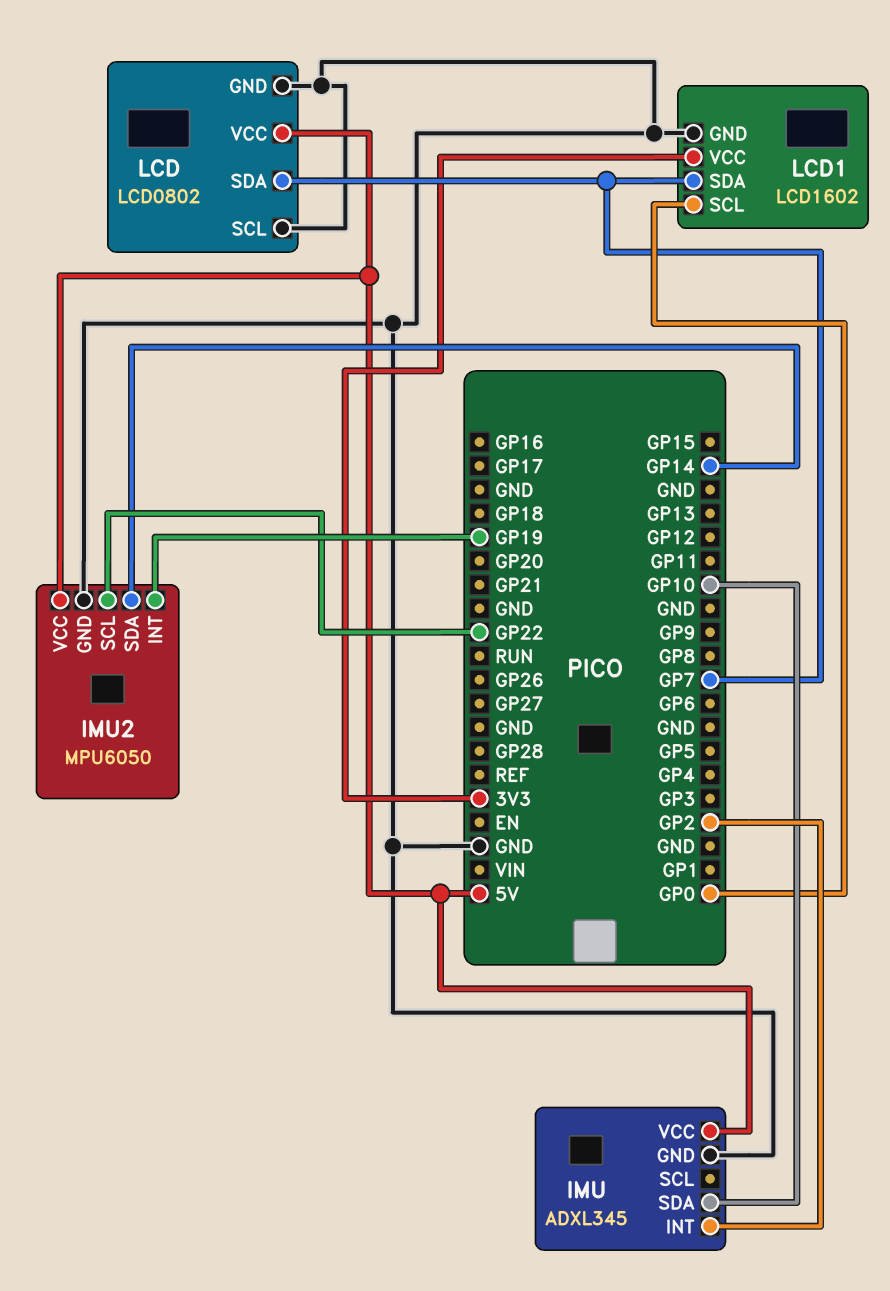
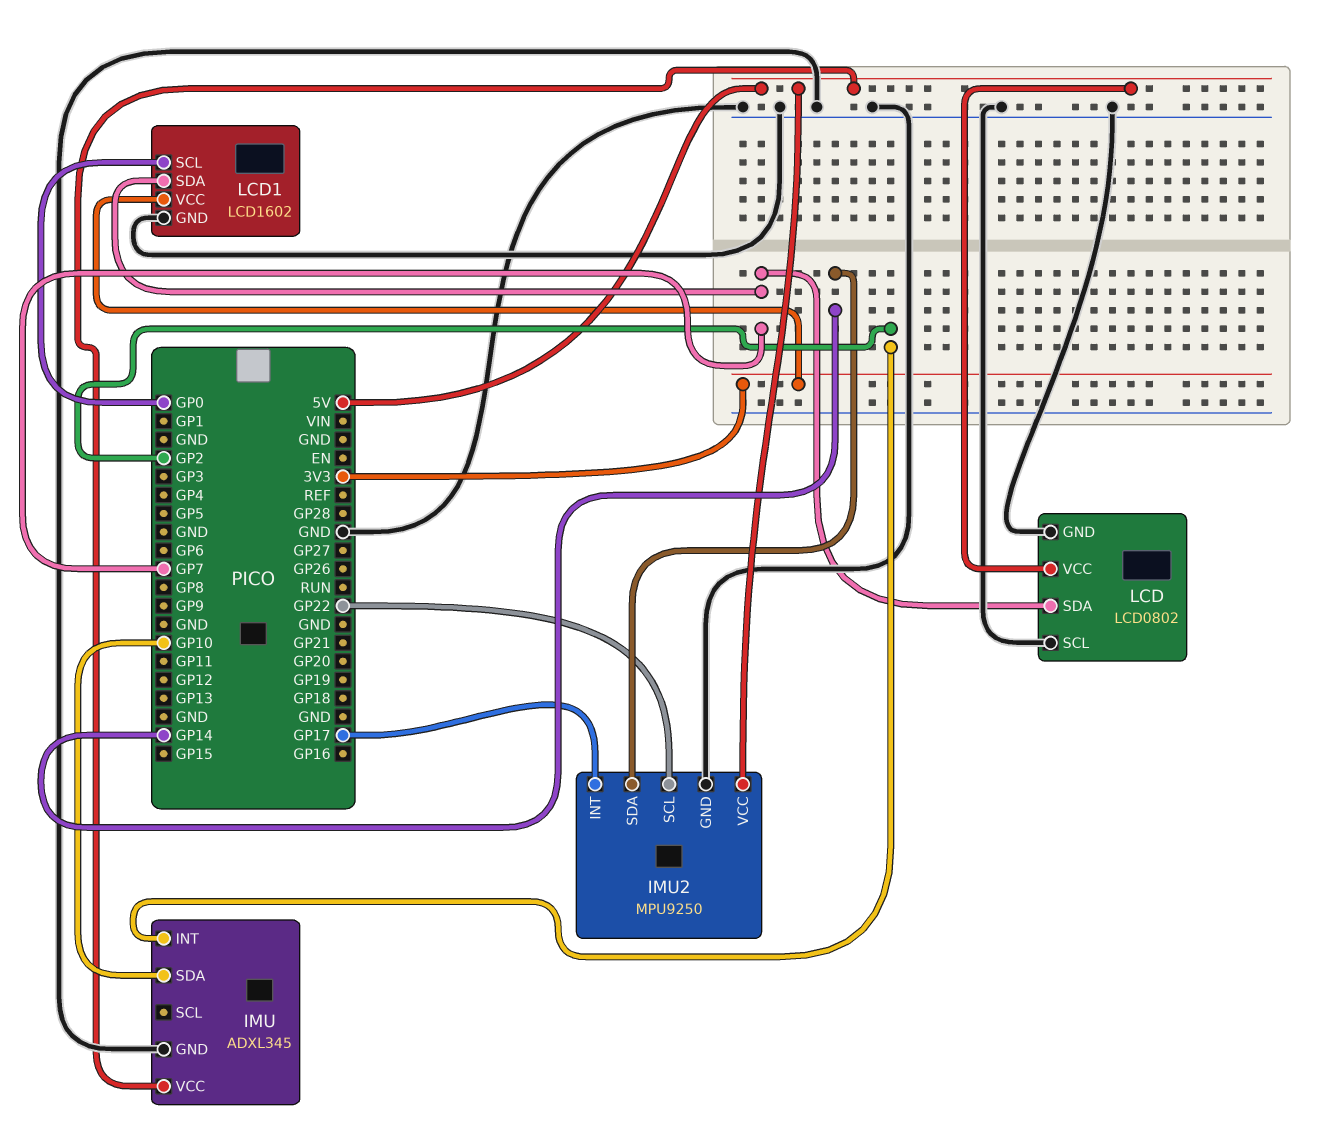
IMU2: MPU6050 -> MPU9250
IMU2 pin INT: GP19 -> GP17

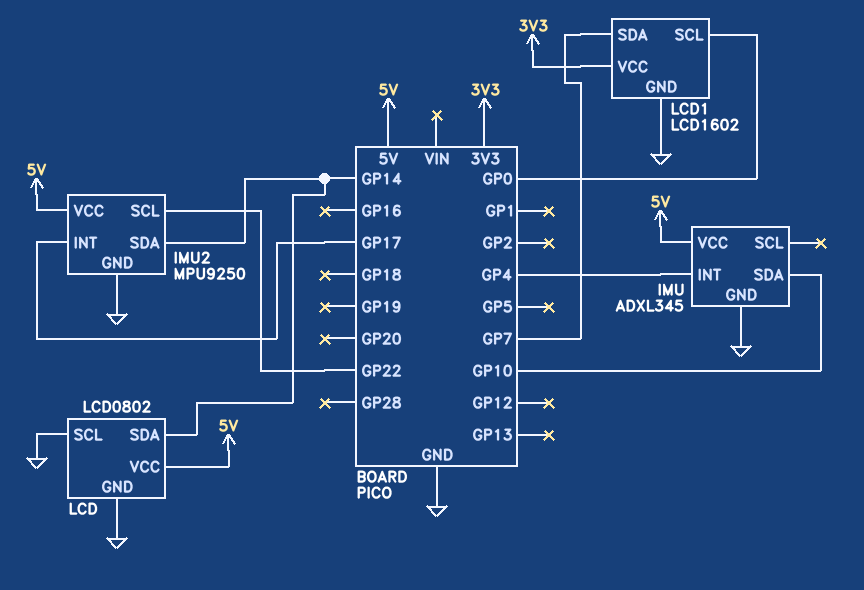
IMU pin INT: GP2 -> GP4
LCD pin SDA: GP7 -> GP14

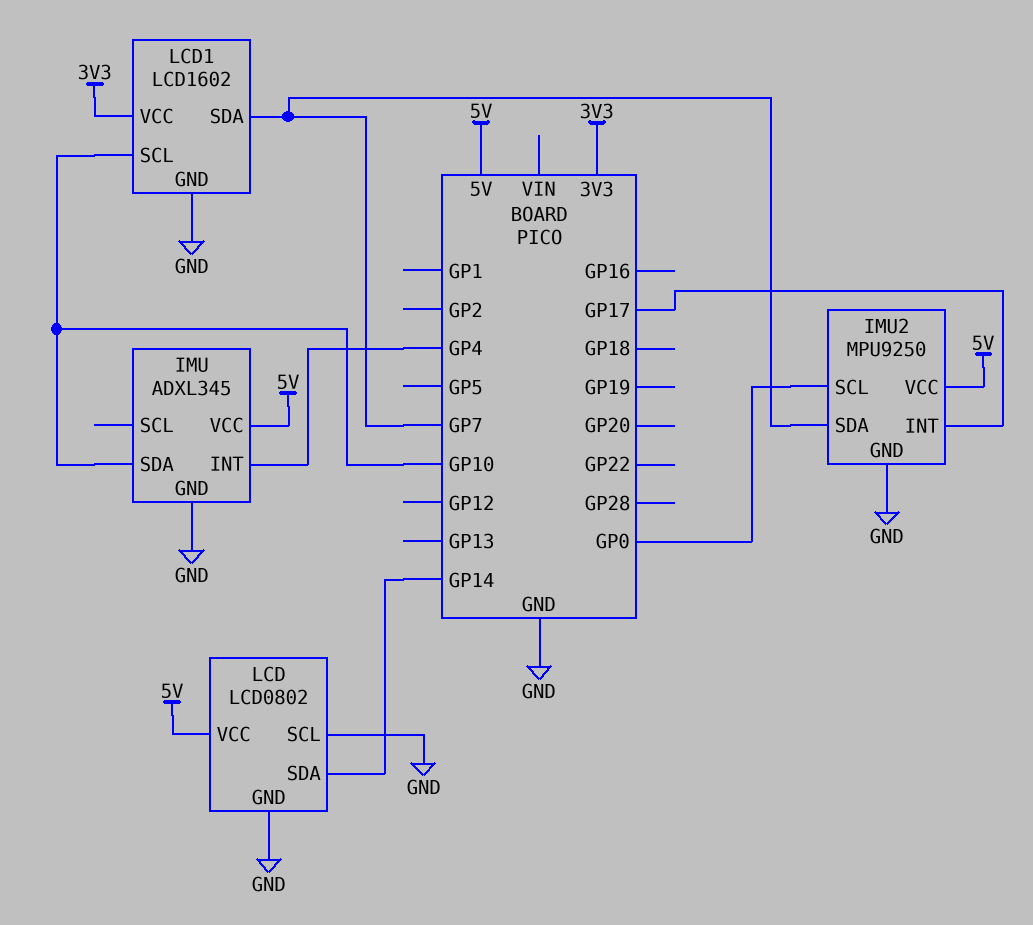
IMU2 pin SCL: GP22 -> GP0
IMU2 pin SDA: GP14 -> GP7
LCD1 pin SCL: GP0 -> GP10

